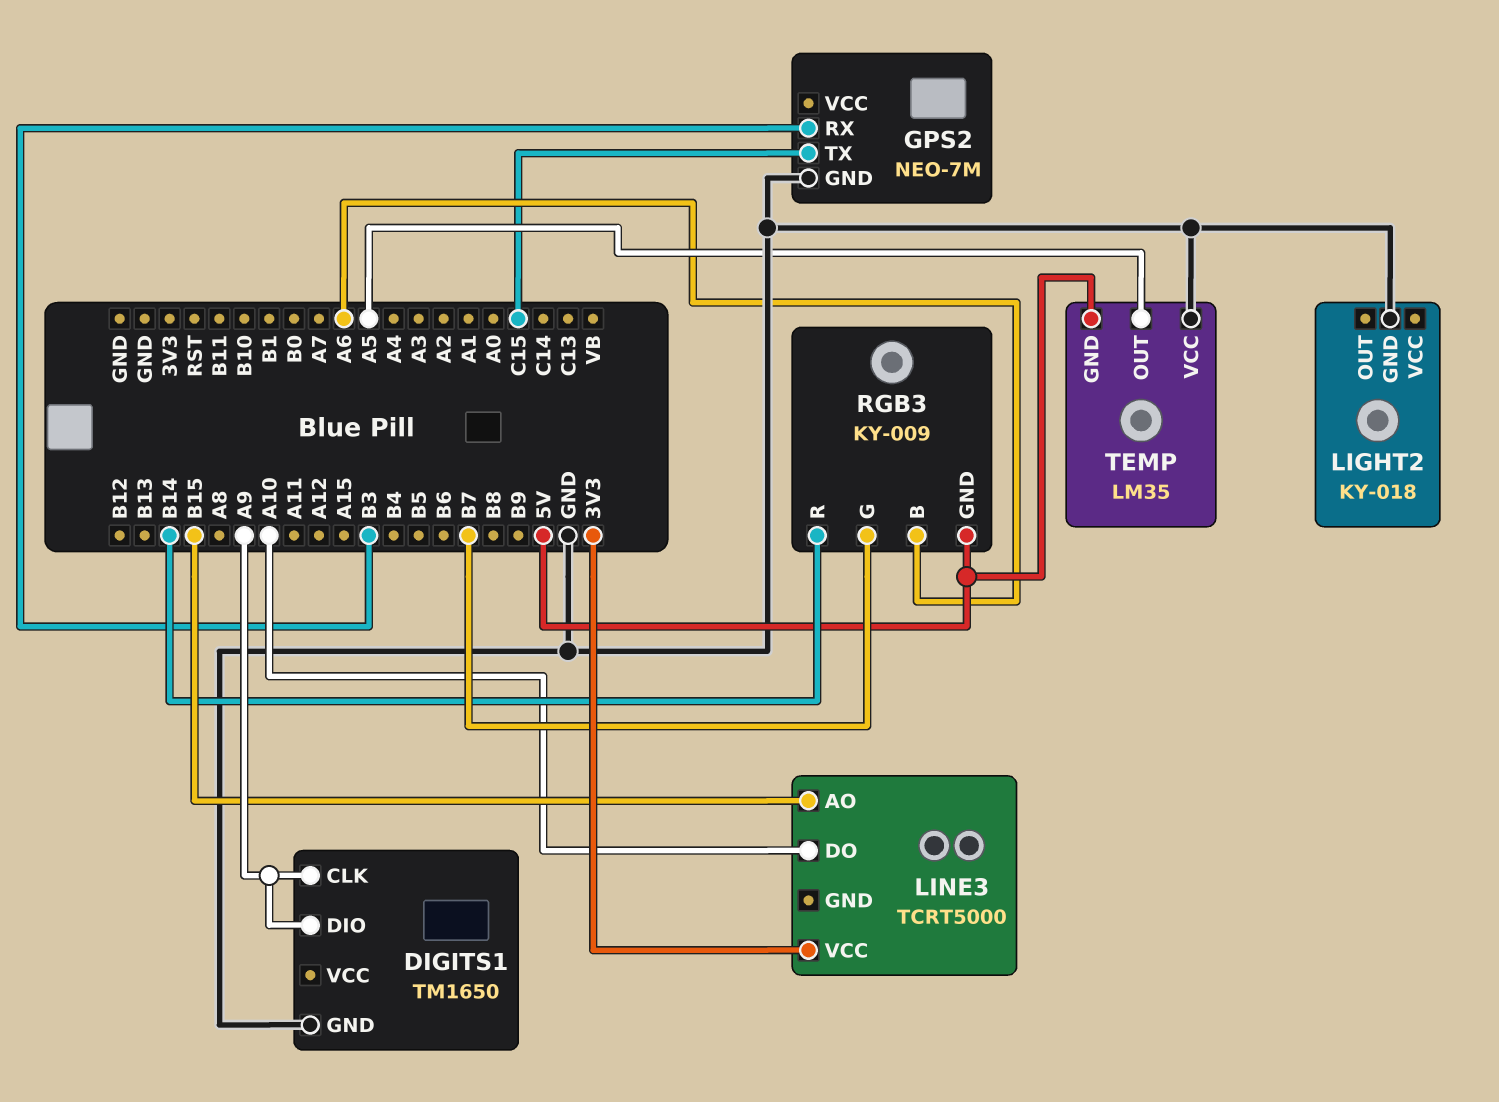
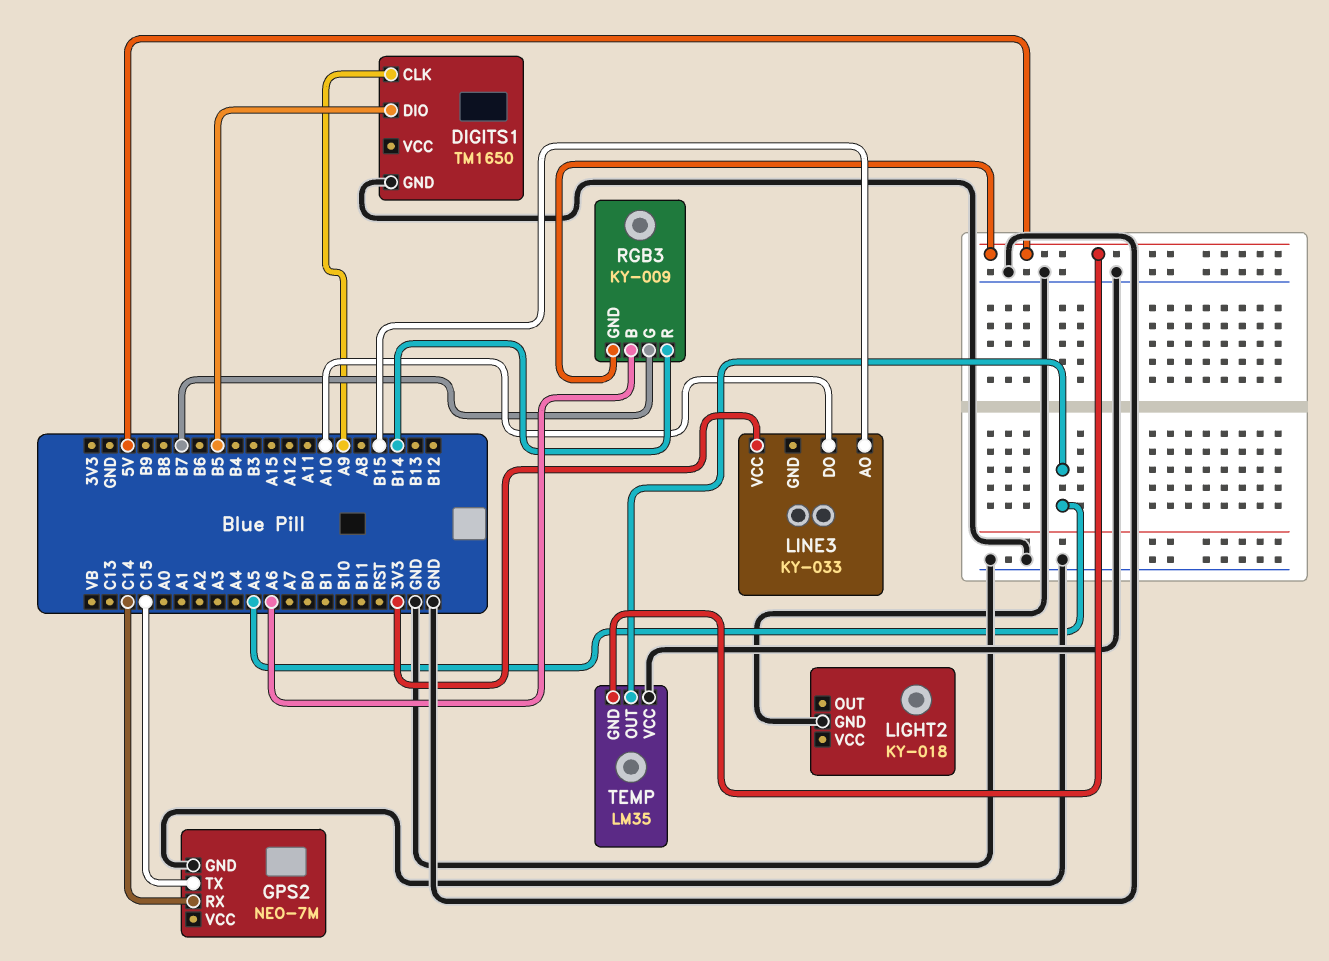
DIGITS1 pin DIO: A9 -> B5
GPS2 pin RX: B3 -> C14
LINE3: TCRT5000 -> KY-033

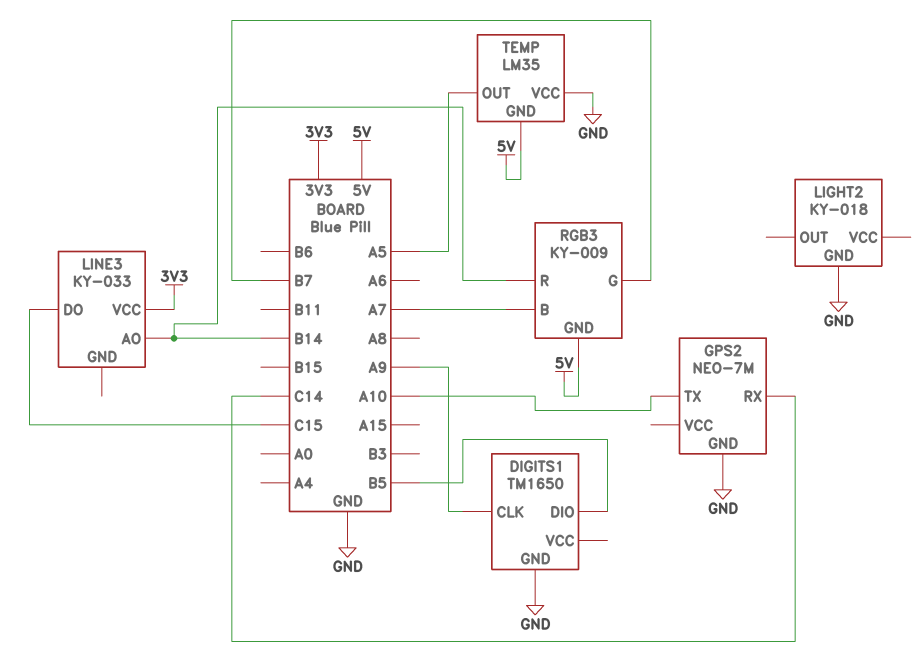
GPS2 pin TX: C15 -> A10
LINE3 pin AO: B15 -> B14
LINE3 pin DO: A10 -> C15
RGB3 pin B: A6 -> A7

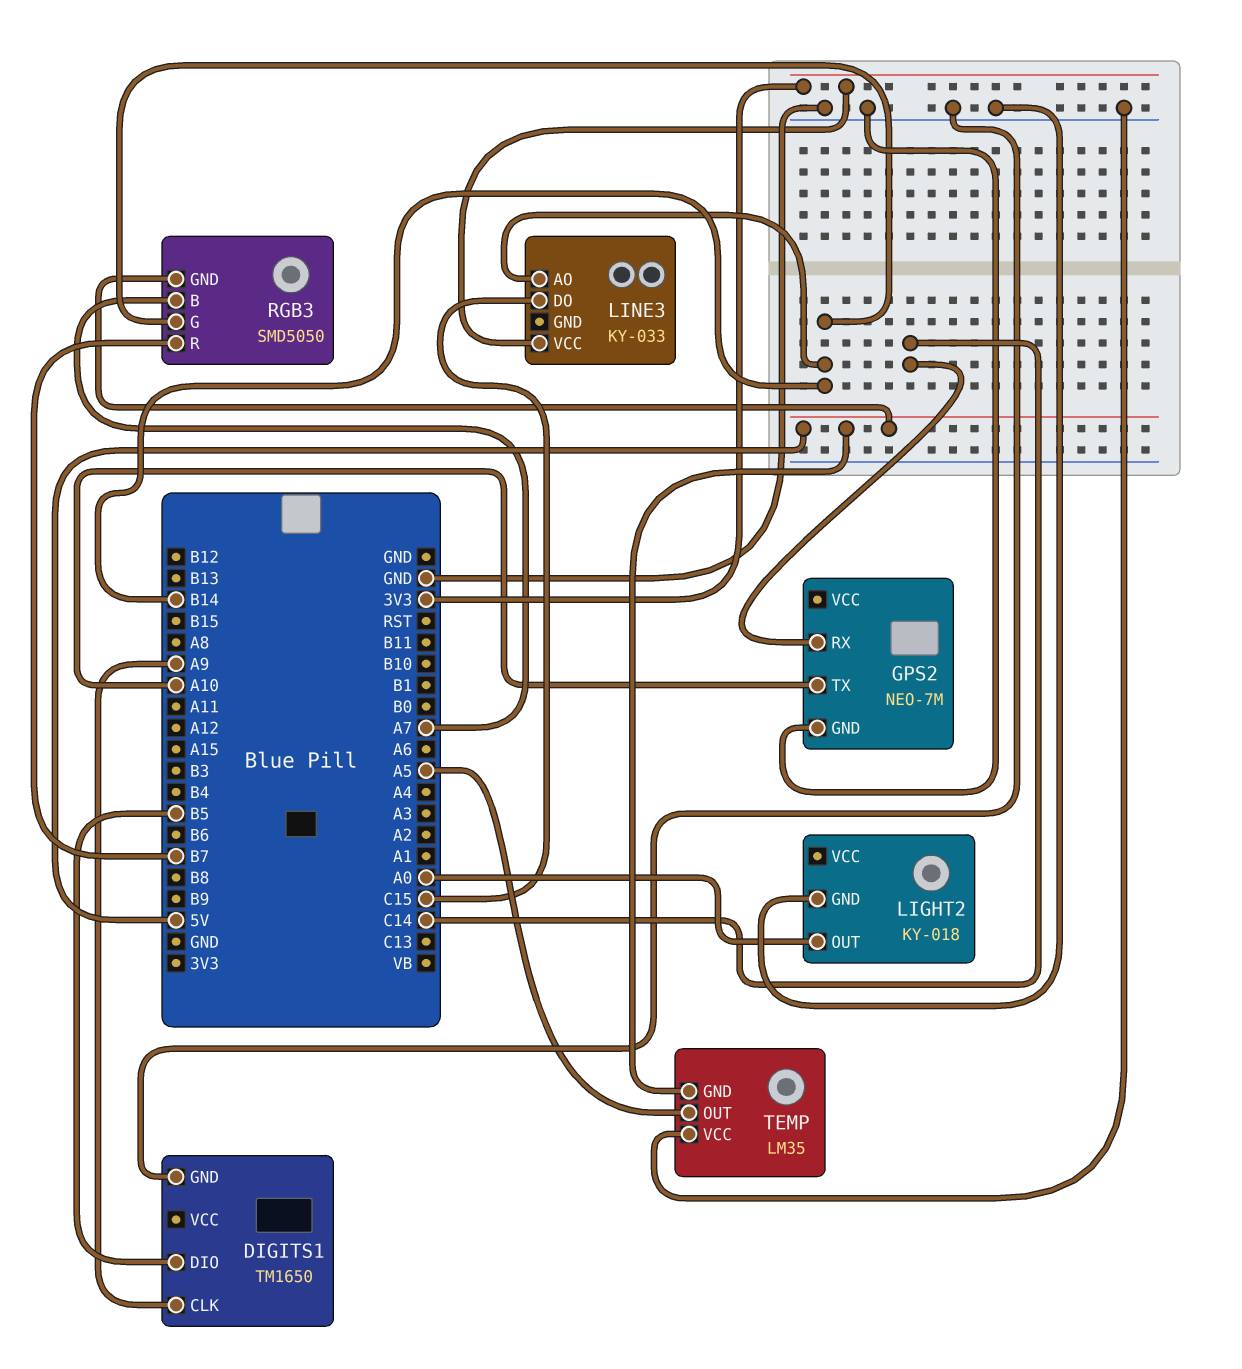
LIGHT2 pin OUT: none -> A0
RGB3: KY-009 -> SMD5050
RGB3 pin G: B7 -> B14
RGB3 pin R: B14 -> B7

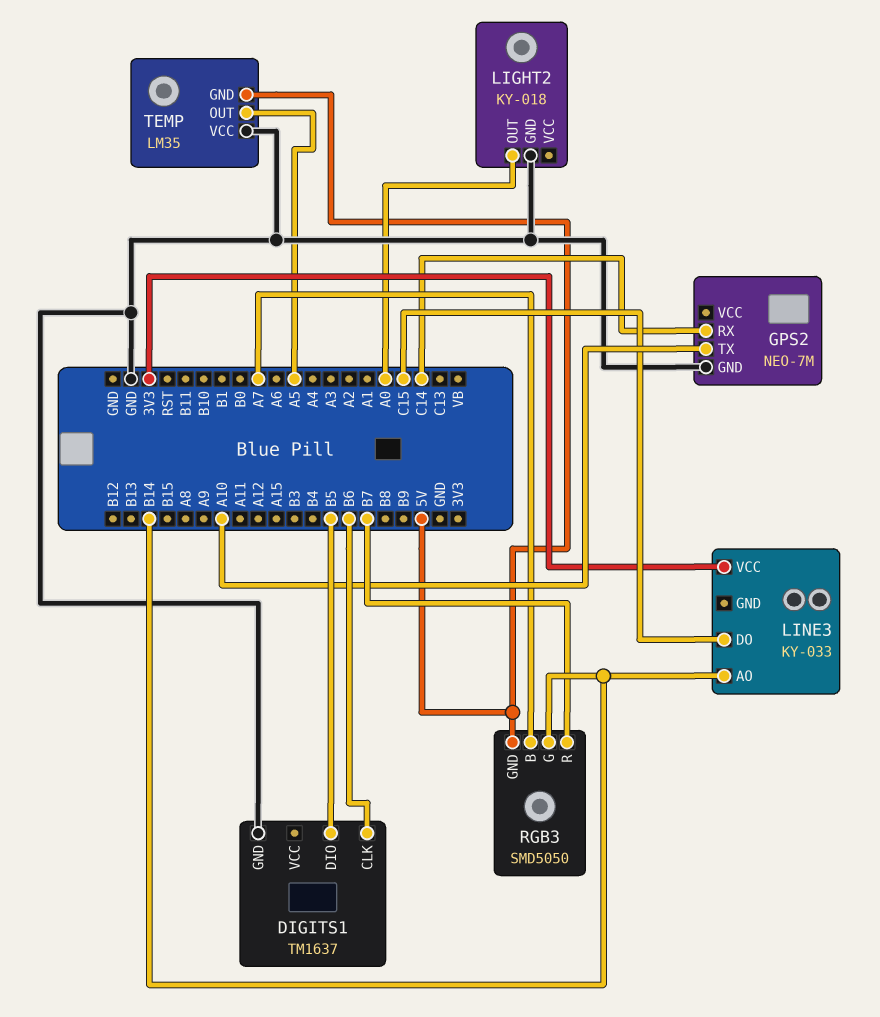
DIGITS1: TM1650 -> TM1637
DIGITS1 pin CLK: A9 -> B6

